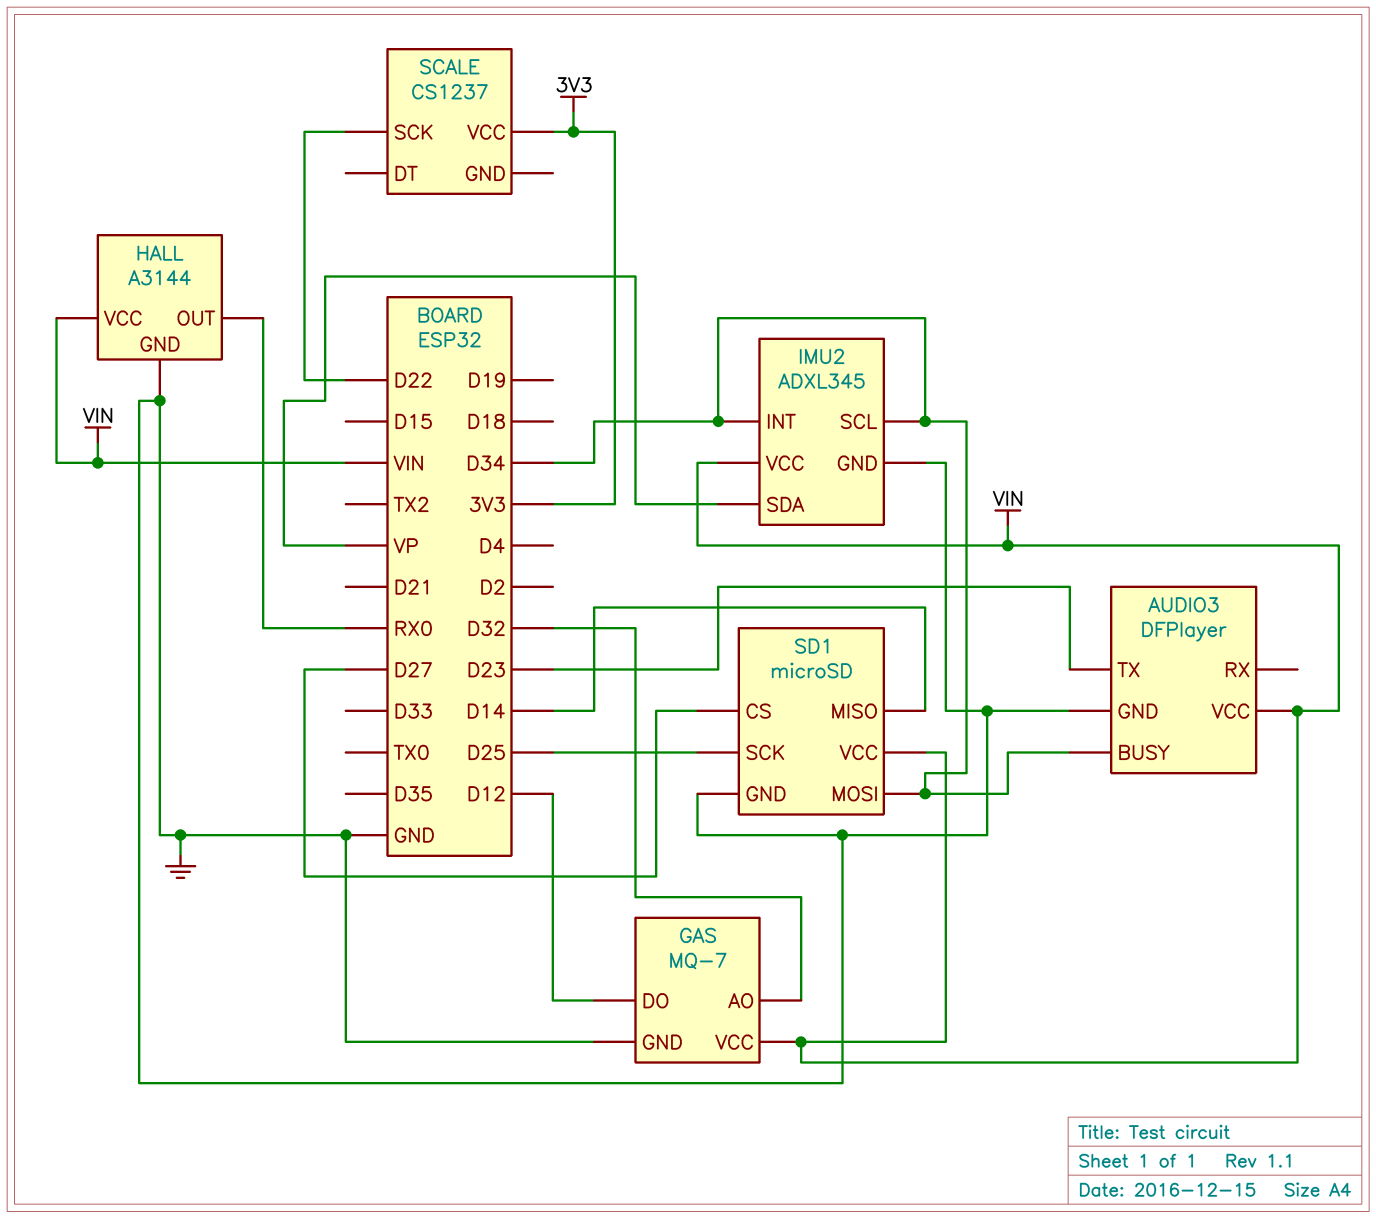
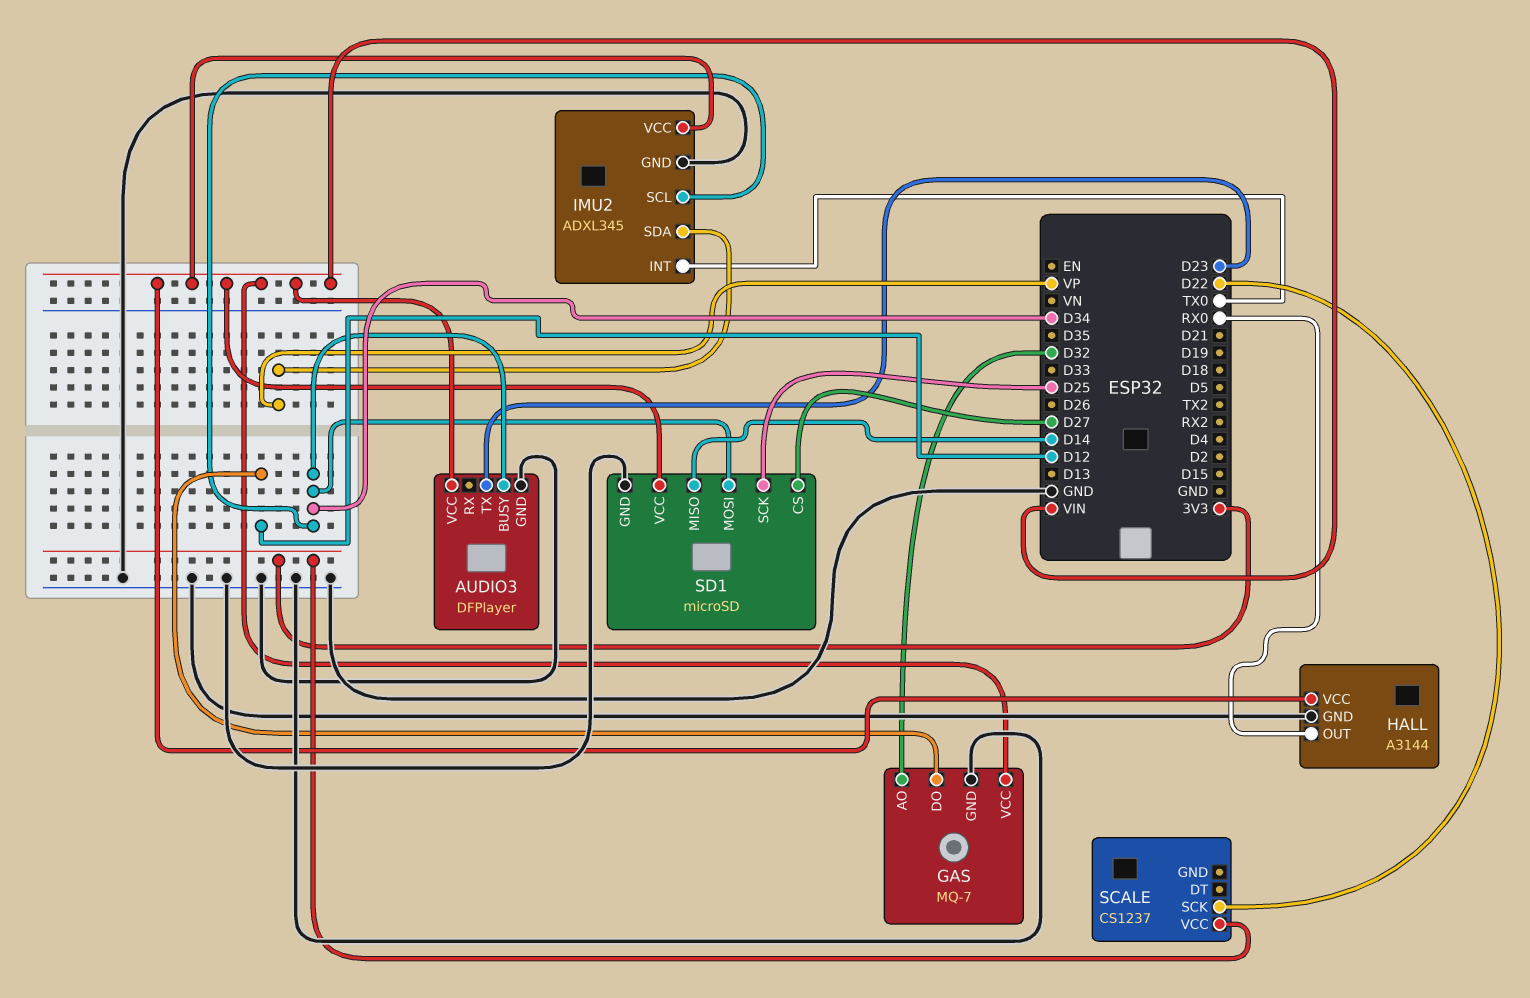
IMU2 pin INT: D34 -> TX0

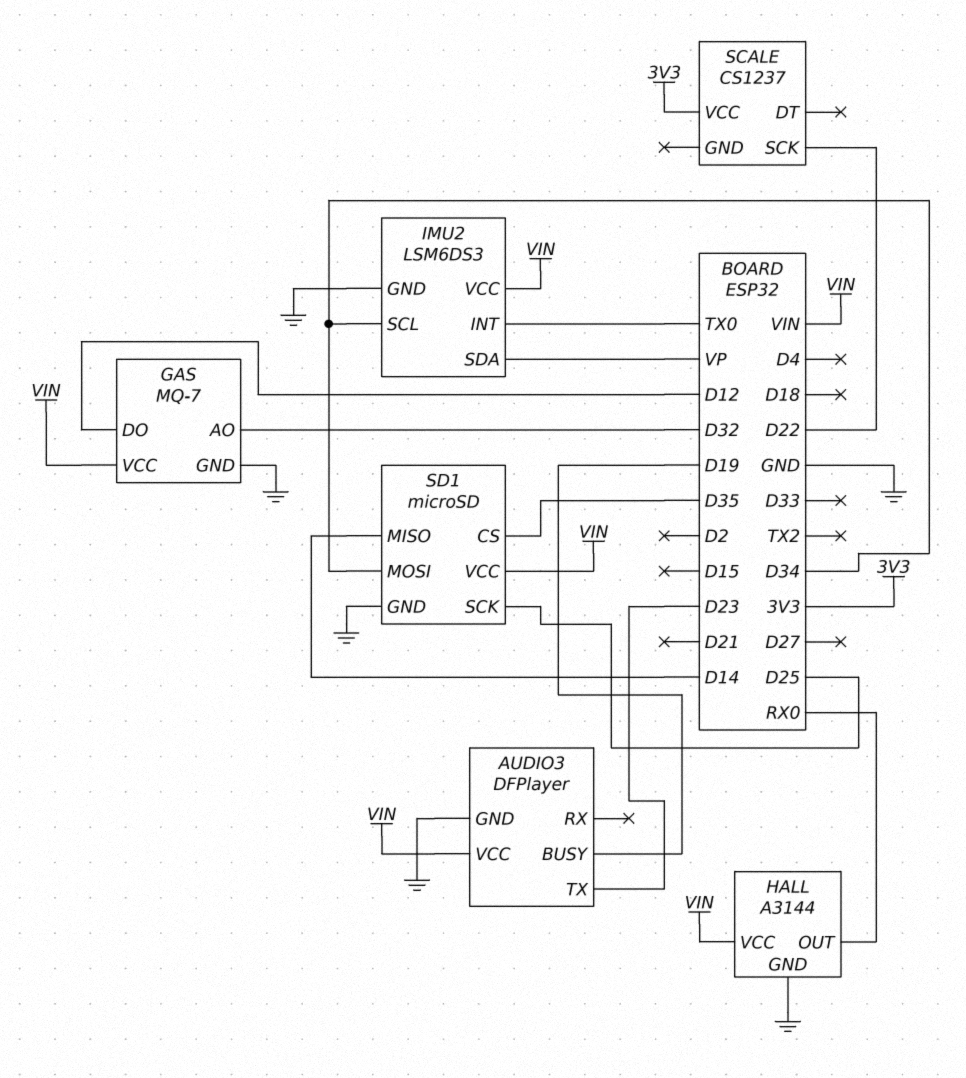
AUDIO3 pin BUSY: D34 -> D19
IMU2: ADXL345 -> LSM6DS3
SD1 pin CS: D27 -> D35

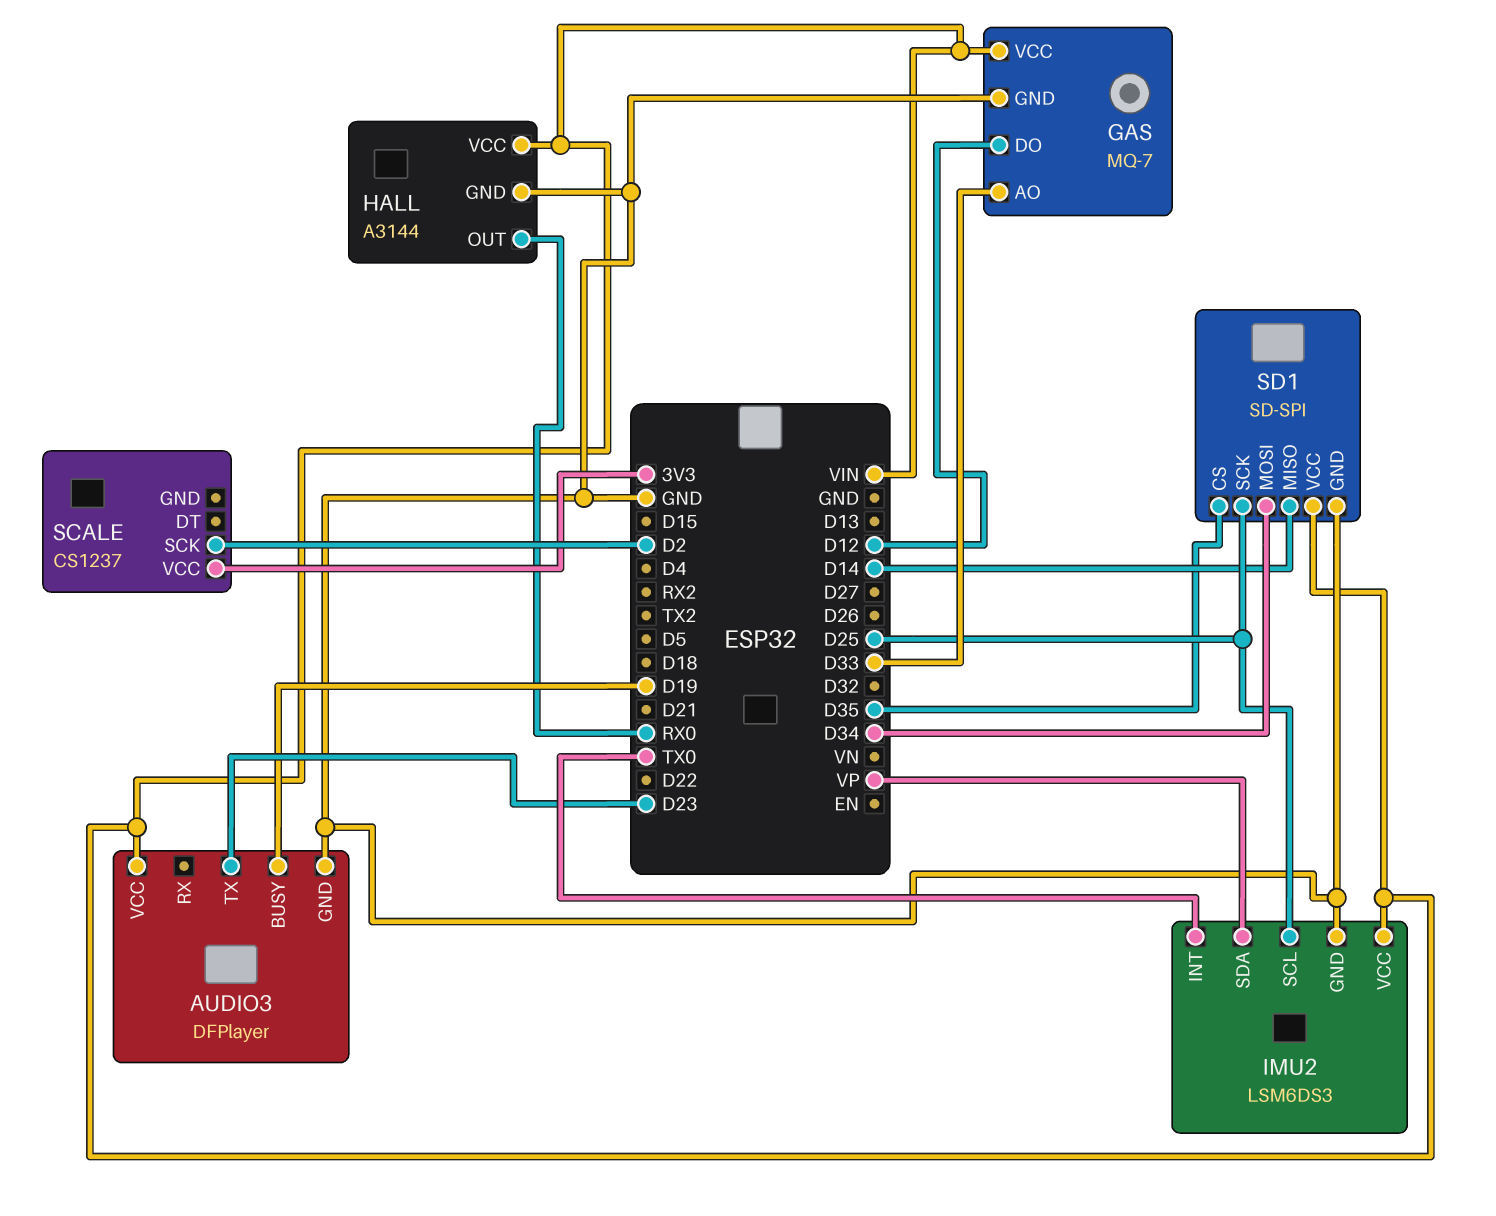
GAS pin AO: D32 -> D33
IMU2 pin SCL: D34 -> D25
SCALE pin SCK: D22 -> D2
SD1: microSD -> SD-SPI

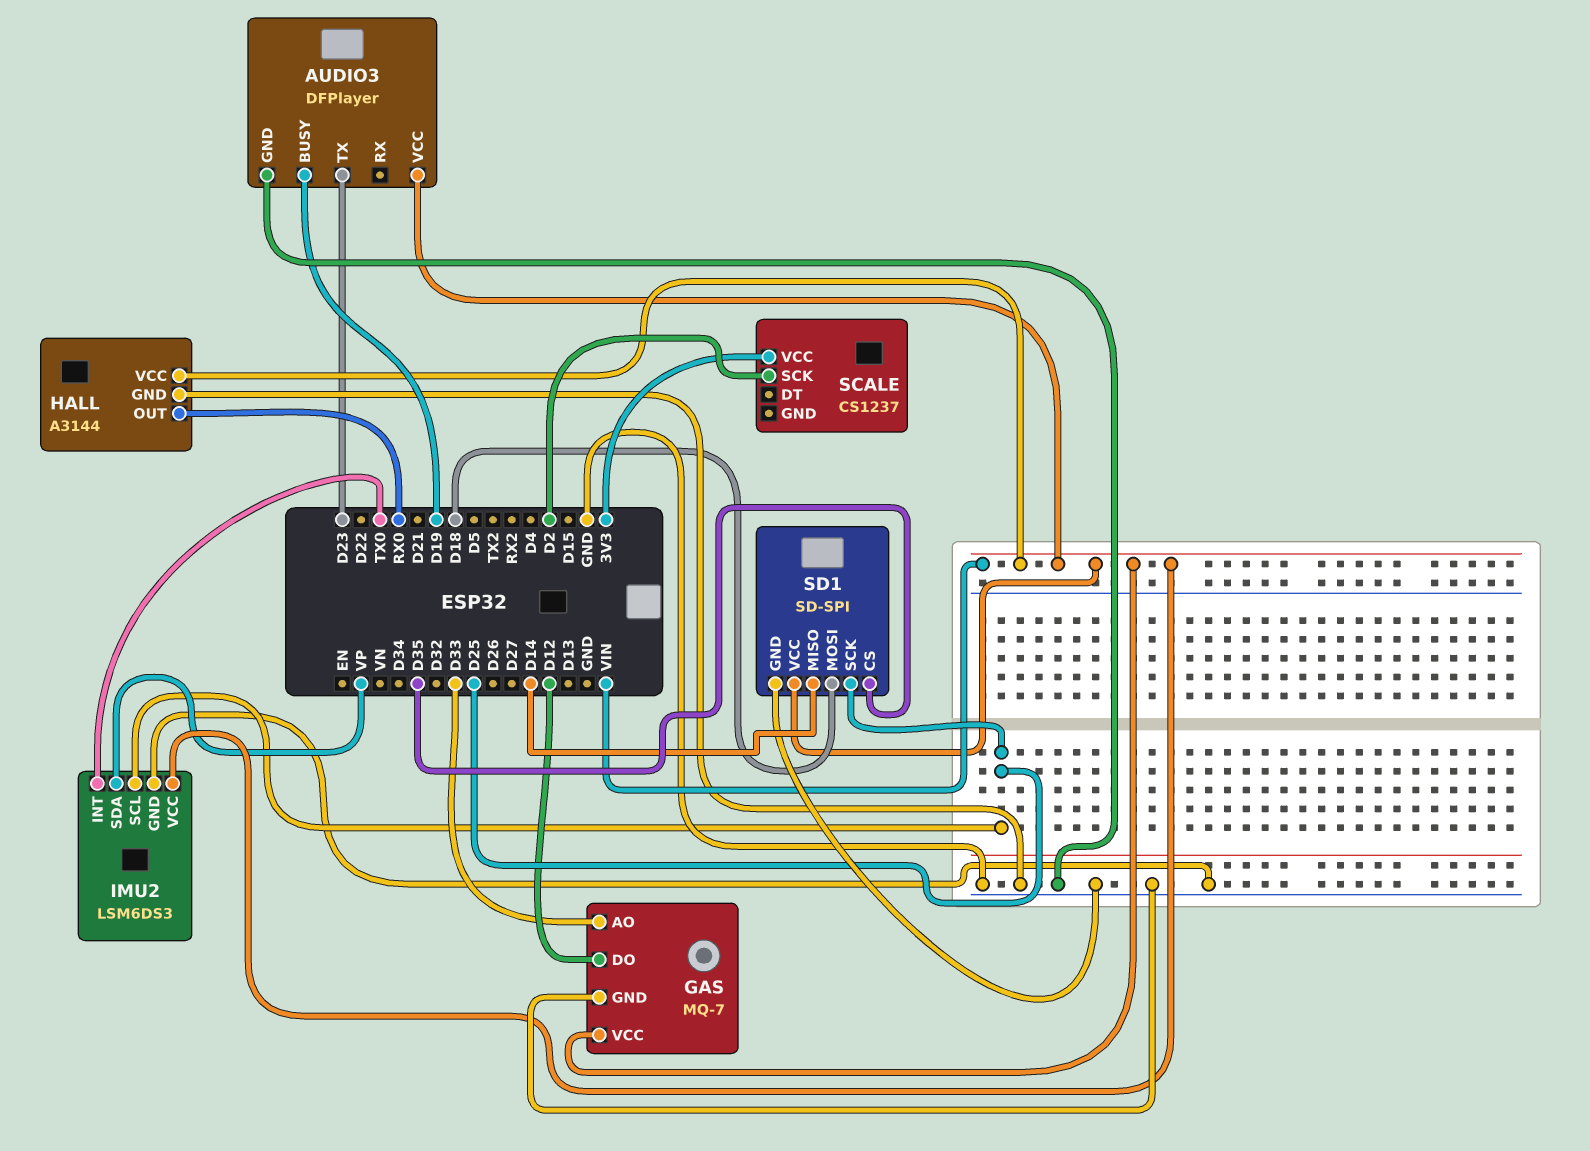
SD1 pin MOSI: D34 -> D18

